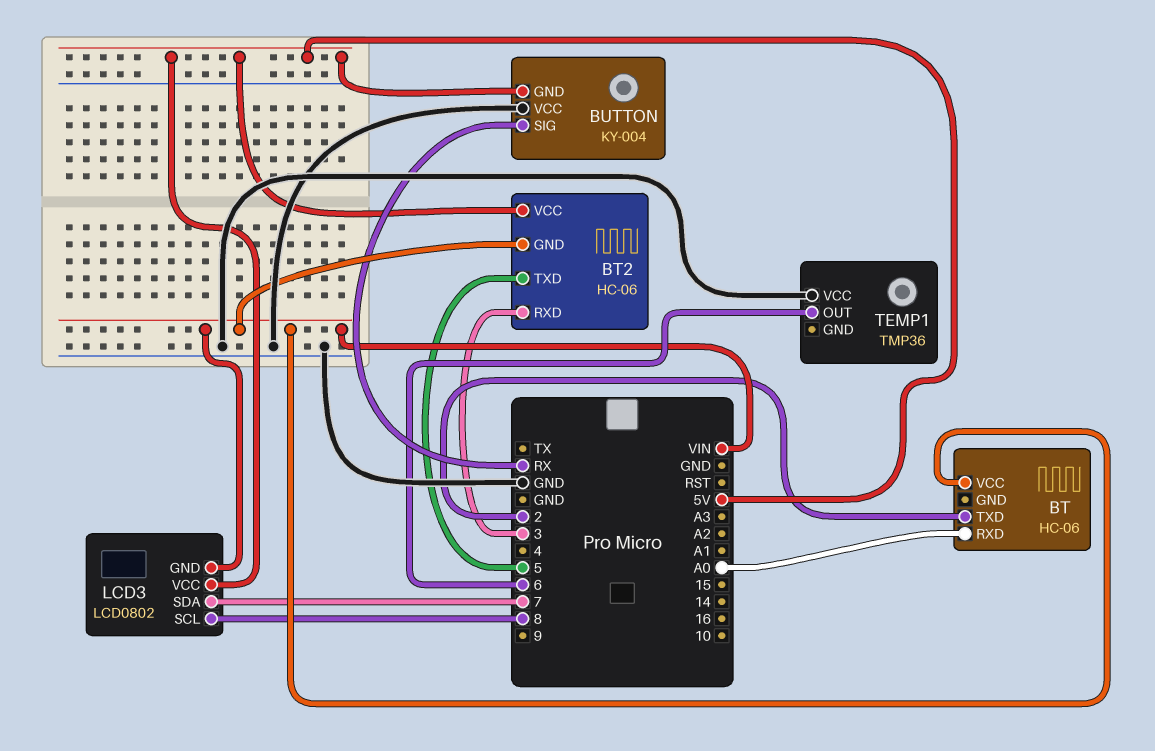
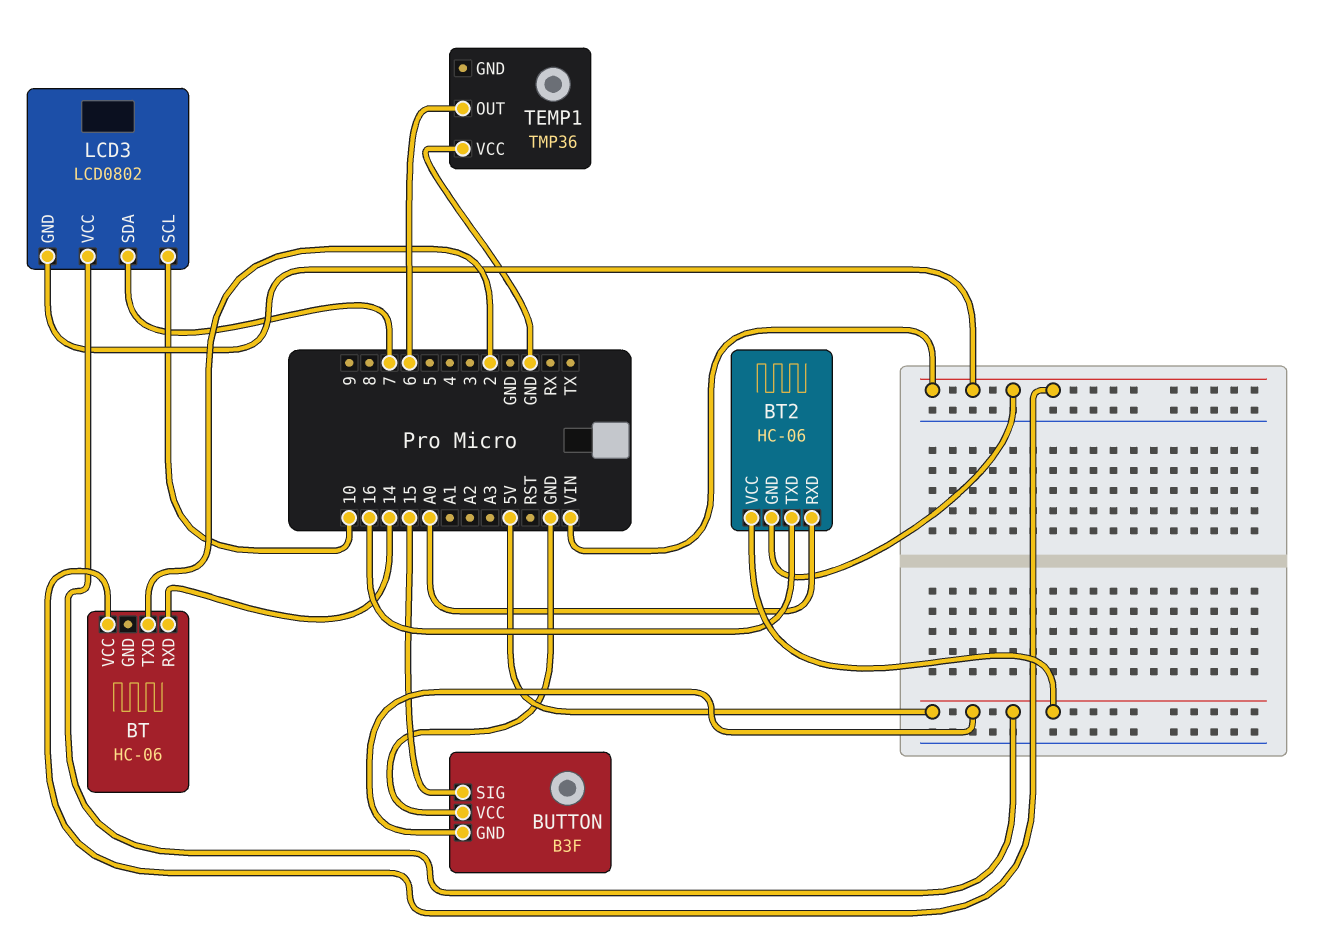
BT pin RXD: A0 -> 14
BT2 pin RXD: 3 -> A0
BT2 pin TXD: 5 -> 16
BUTTON: KY-004 -> B3F
BUTTON pin SIG: RX -> 15
LCD3 pin SCL: 8 -> 10

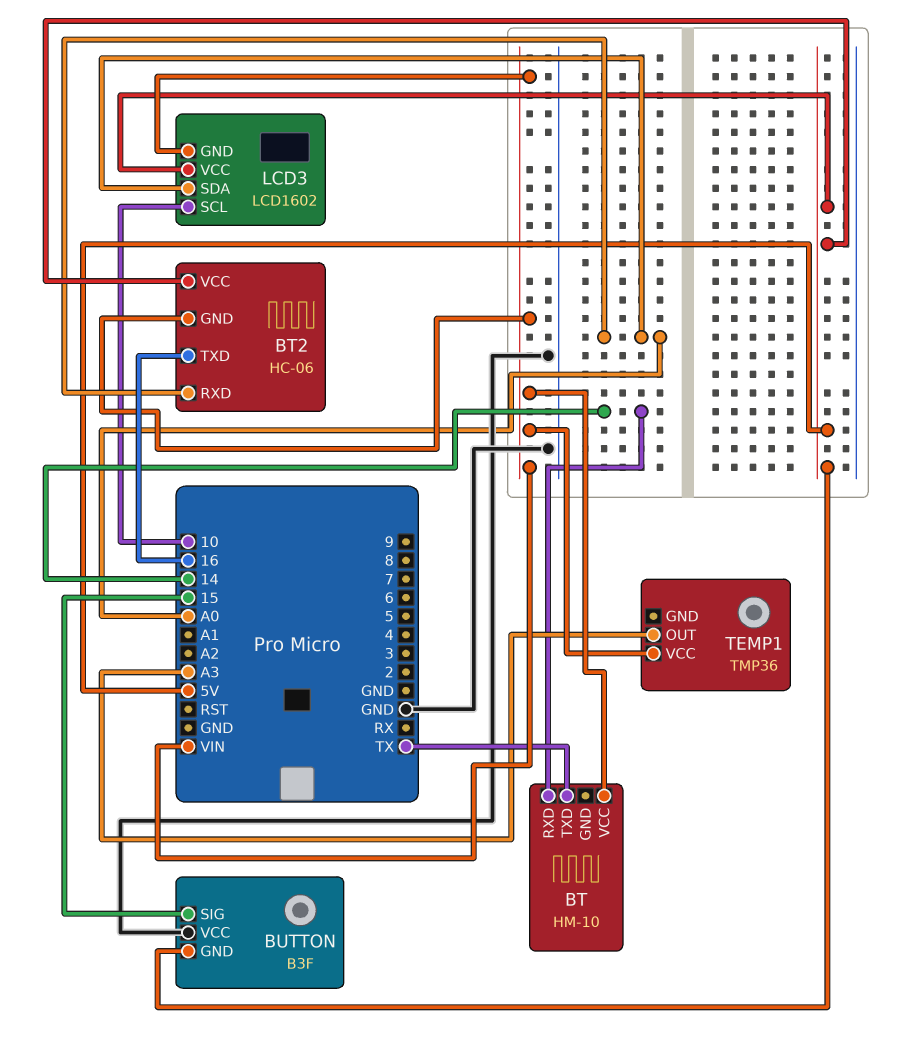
BT: HC-06 -> HM-10
BT pin TXD: 2 -> TX
LCD3: LCD0802 -> LCD1602
LCD3 pin SDA: 7 -> A0
TEMP1 pin OUT: 6 -> A3
TEMP1 pin VCC: GND -> VIN

